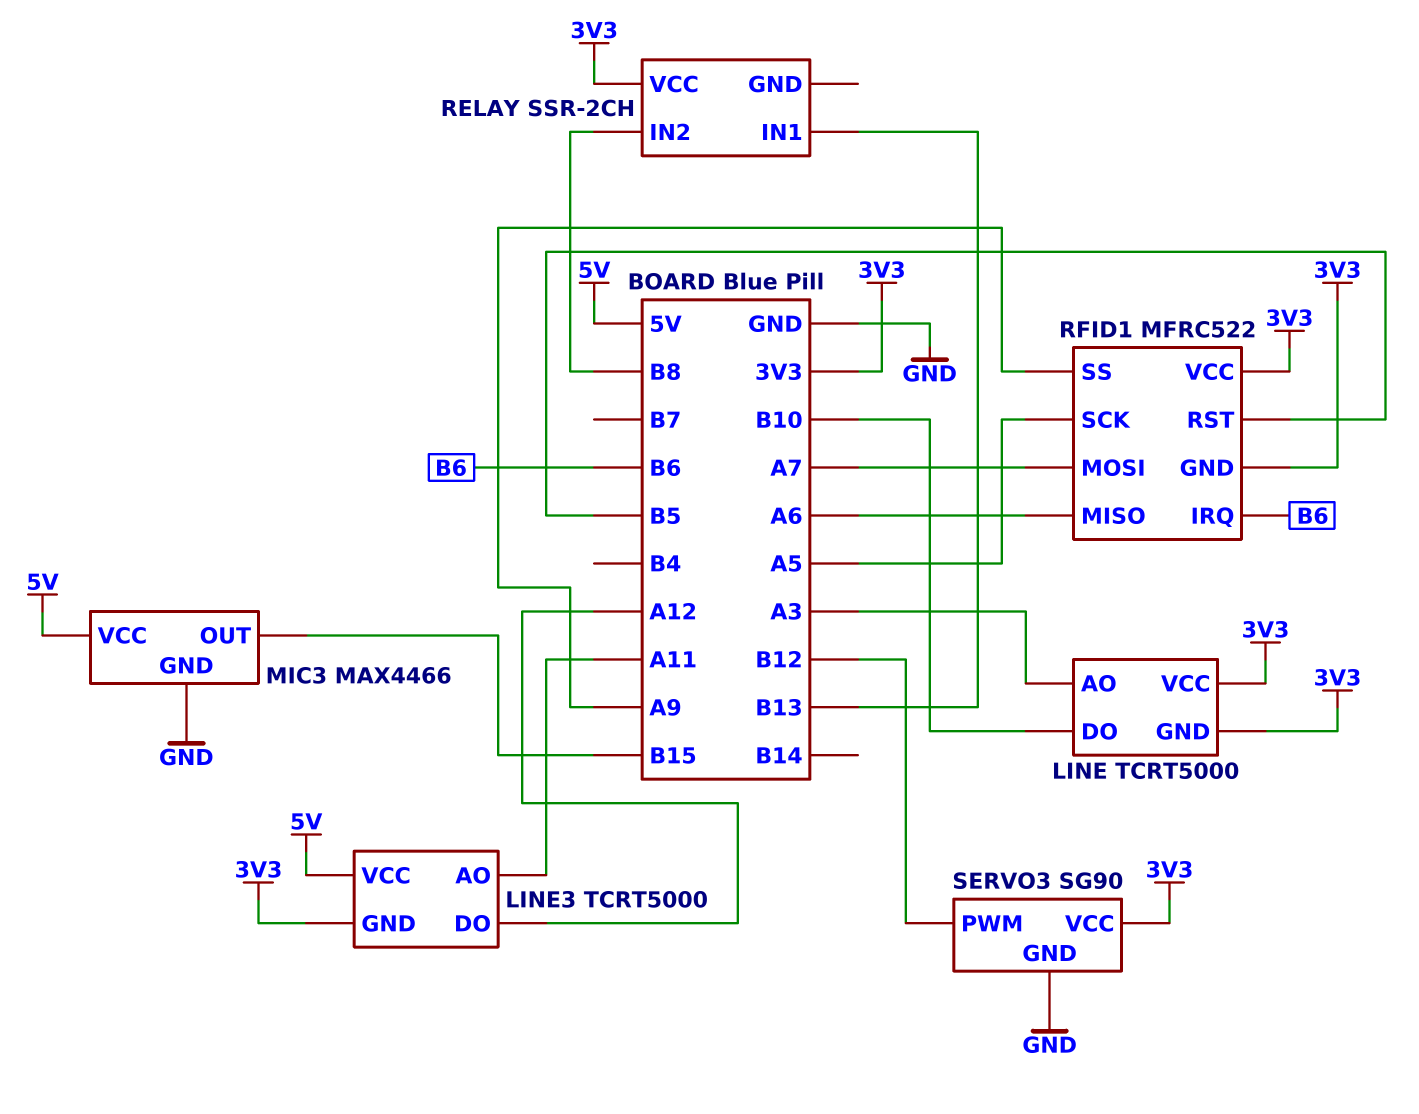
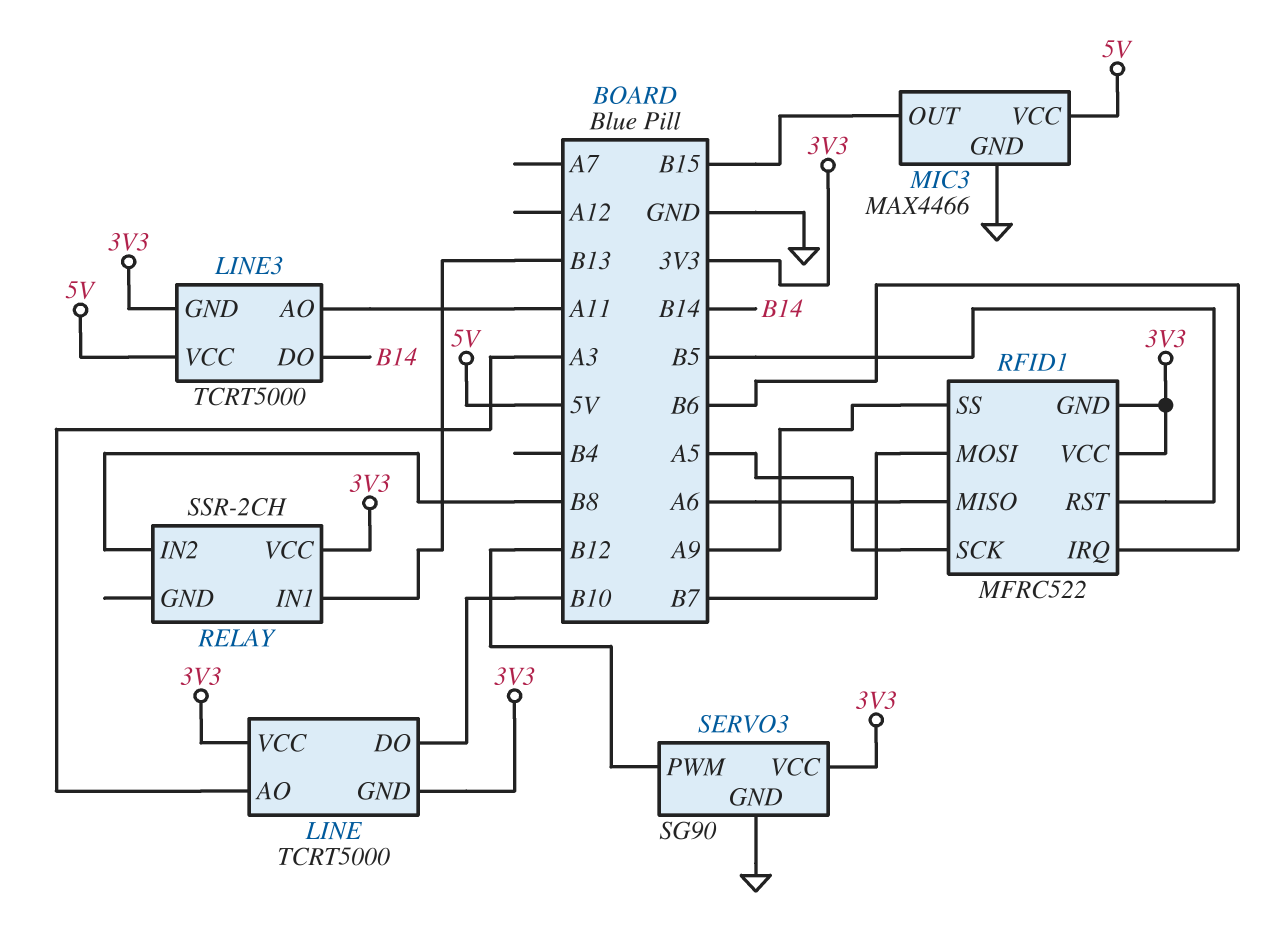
LINE3 pin DO: A12 -> B14
RFID1 pin MOSI: A7 -> B7

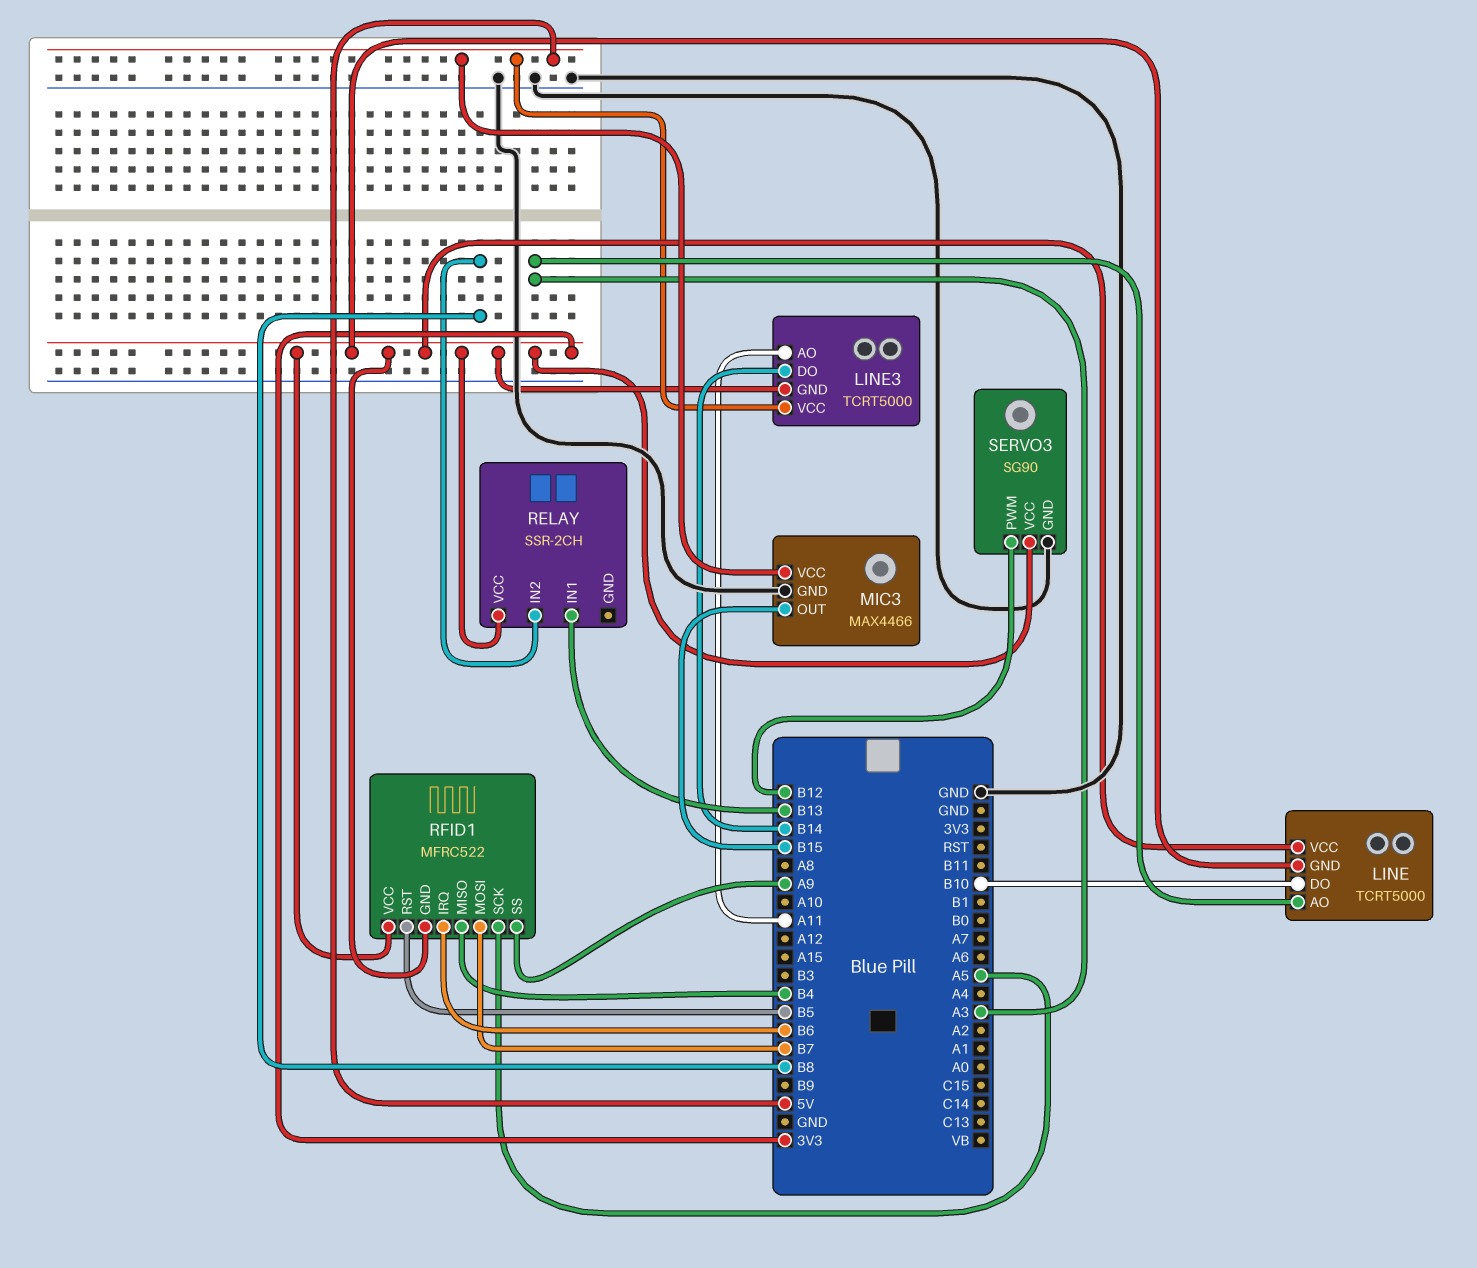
RFID1 pin MISO: A6 -> B4

